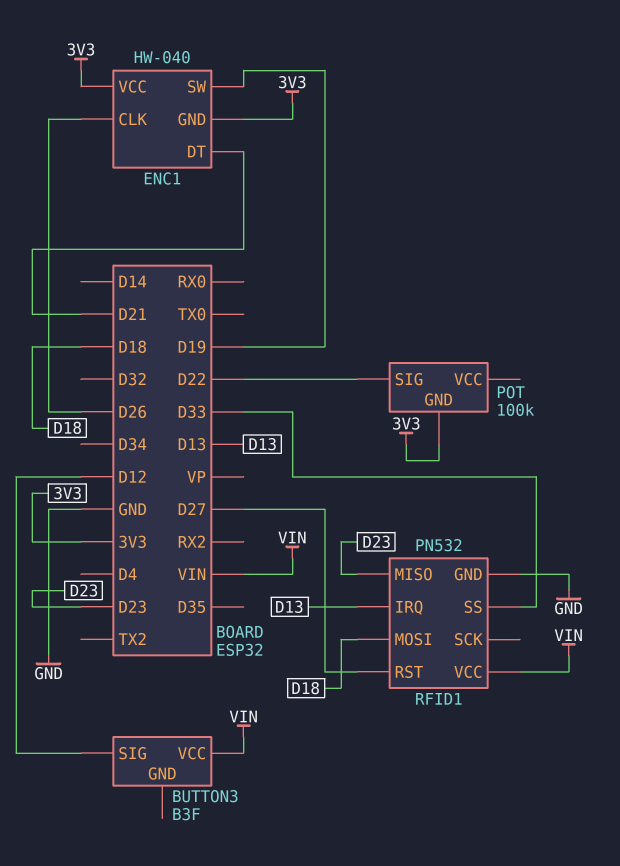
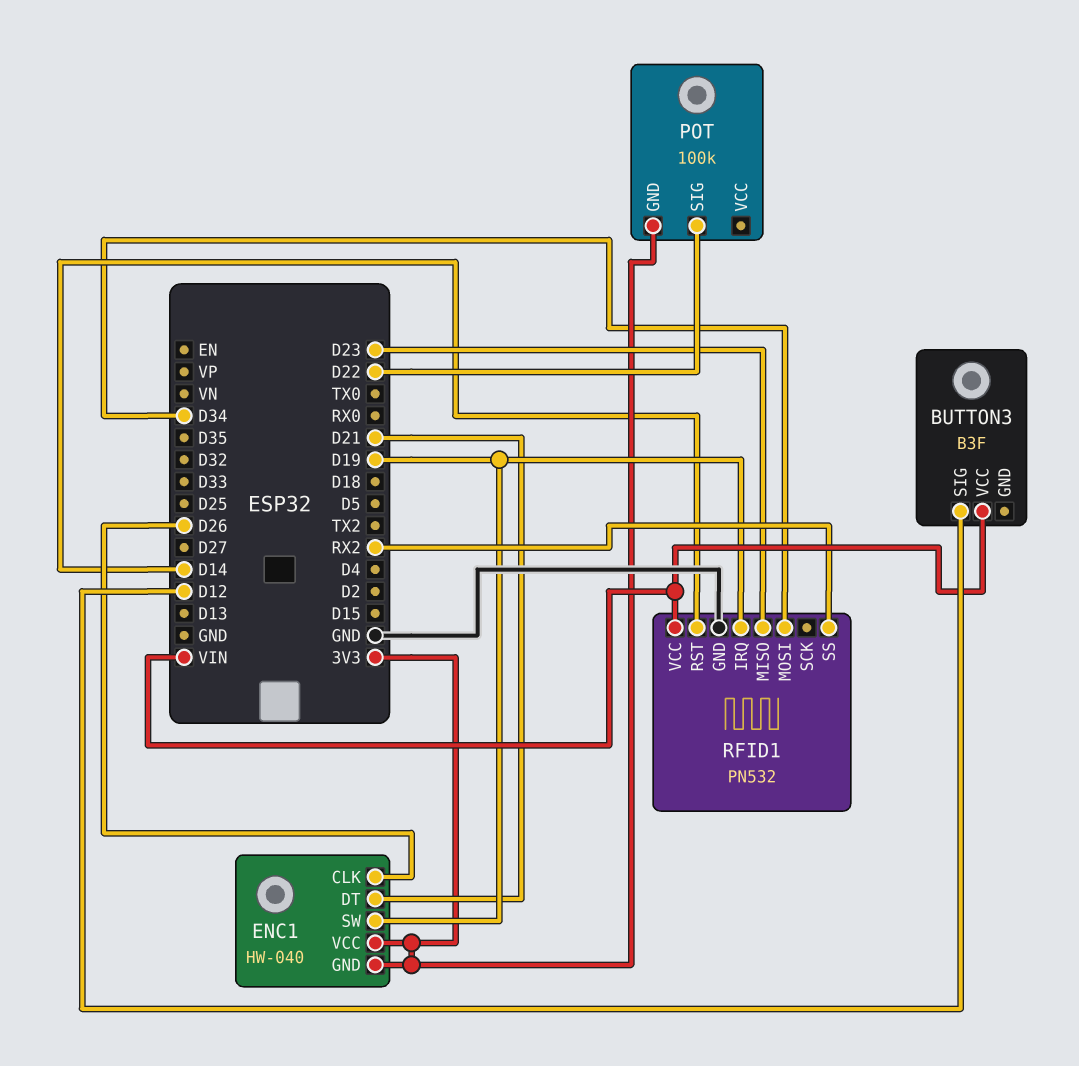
RFID1 pin IRQ: D13 -> D19
RFID1 pin MOSI: D18 -> D34
RFID1 pin RST: D27 -> D14
RFID1 pin SS: D33 -> RX2

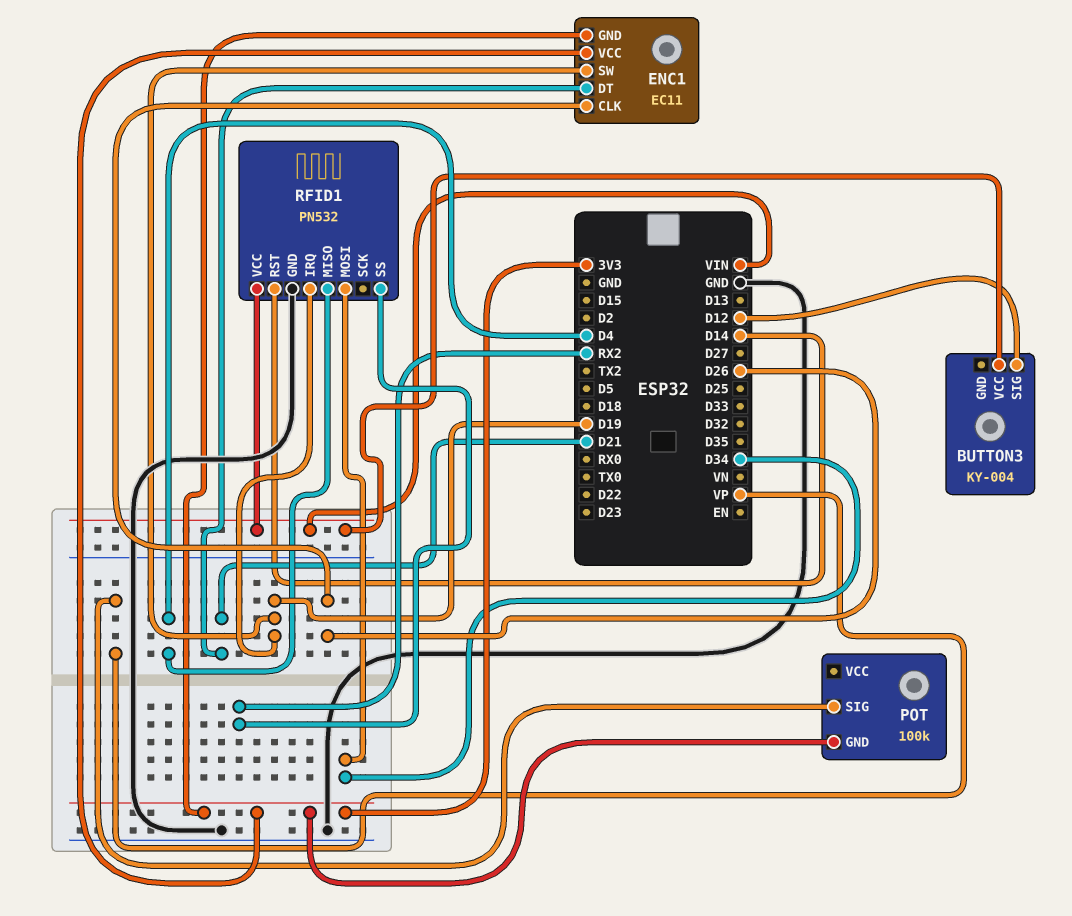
BUTTON3: B3F -> KY-004
ENC1: HW-040 -> EC11
POT pin SIG: D22 -> VP
RFID1 pin MISO: D23 -> D4

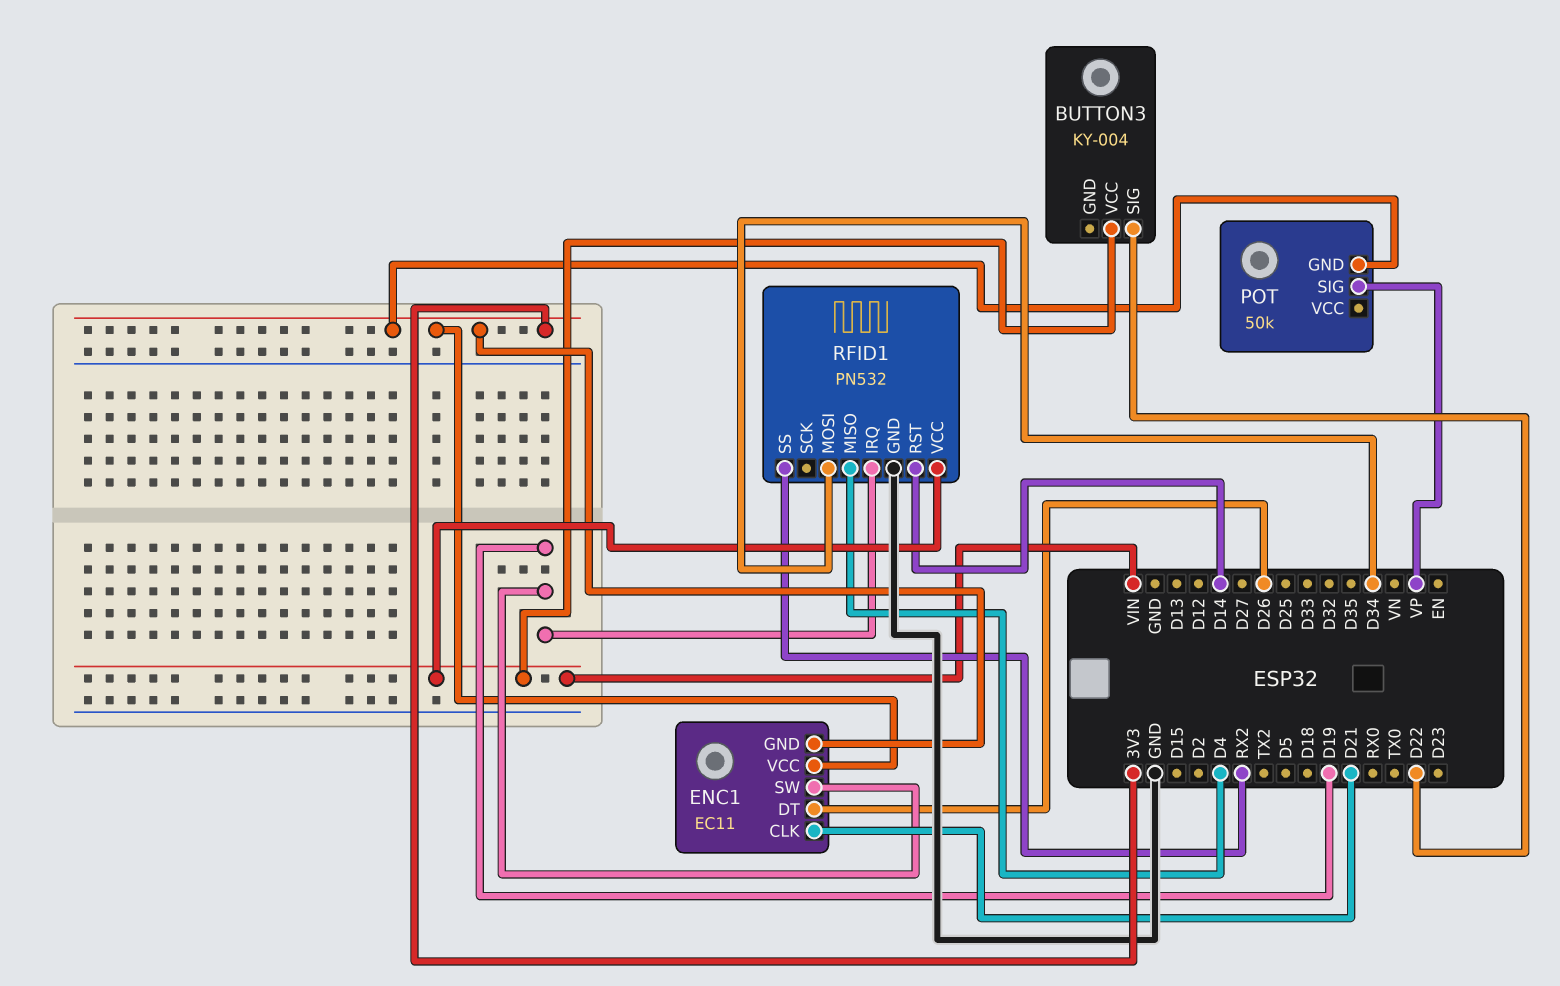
BUTTON3 pin SIG: D12 -> D22
ENC1 pin CLK: D26 -> D21
ENC1 pin DT: D21 -> D26
POT: 100k -> 50k

